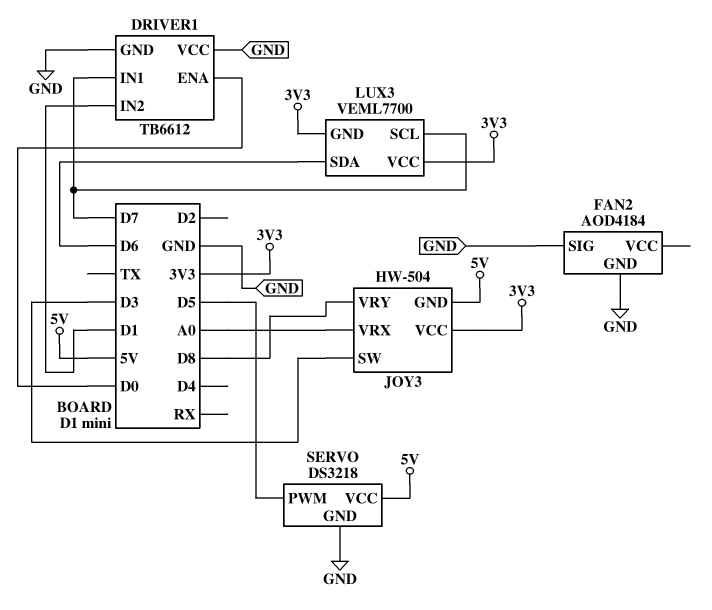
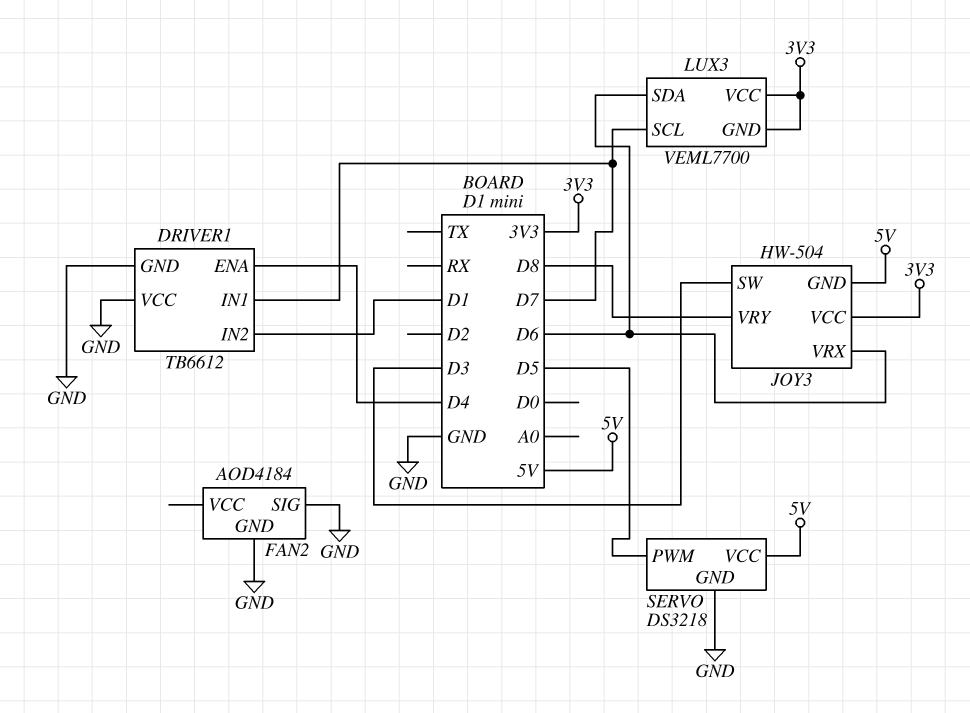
DRIVER1 pin ENA: D0 -> D4
JOY3 pin VRX: A0 -> D6

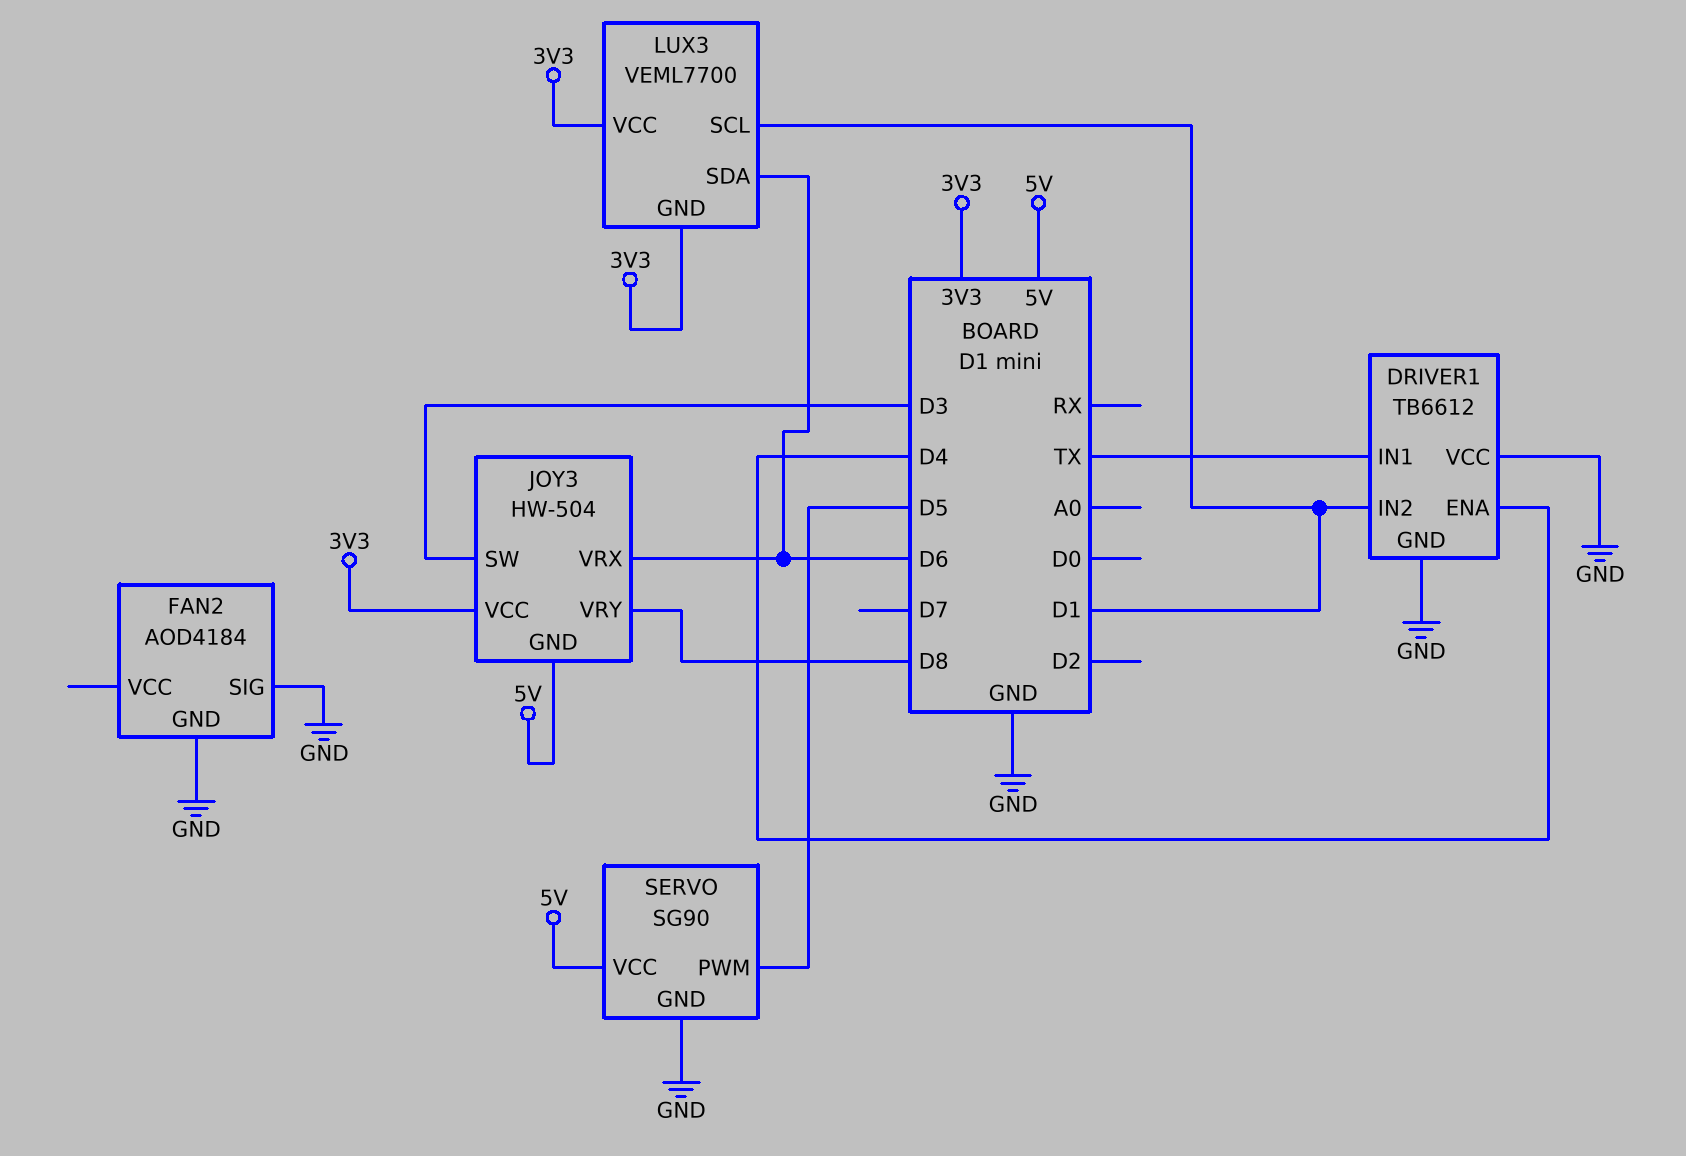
DRIVER1 pin IN1: D7 -> TX
LUX3 pin SCL: D7 -> D1
SERVO: DS3218 -> SG90

